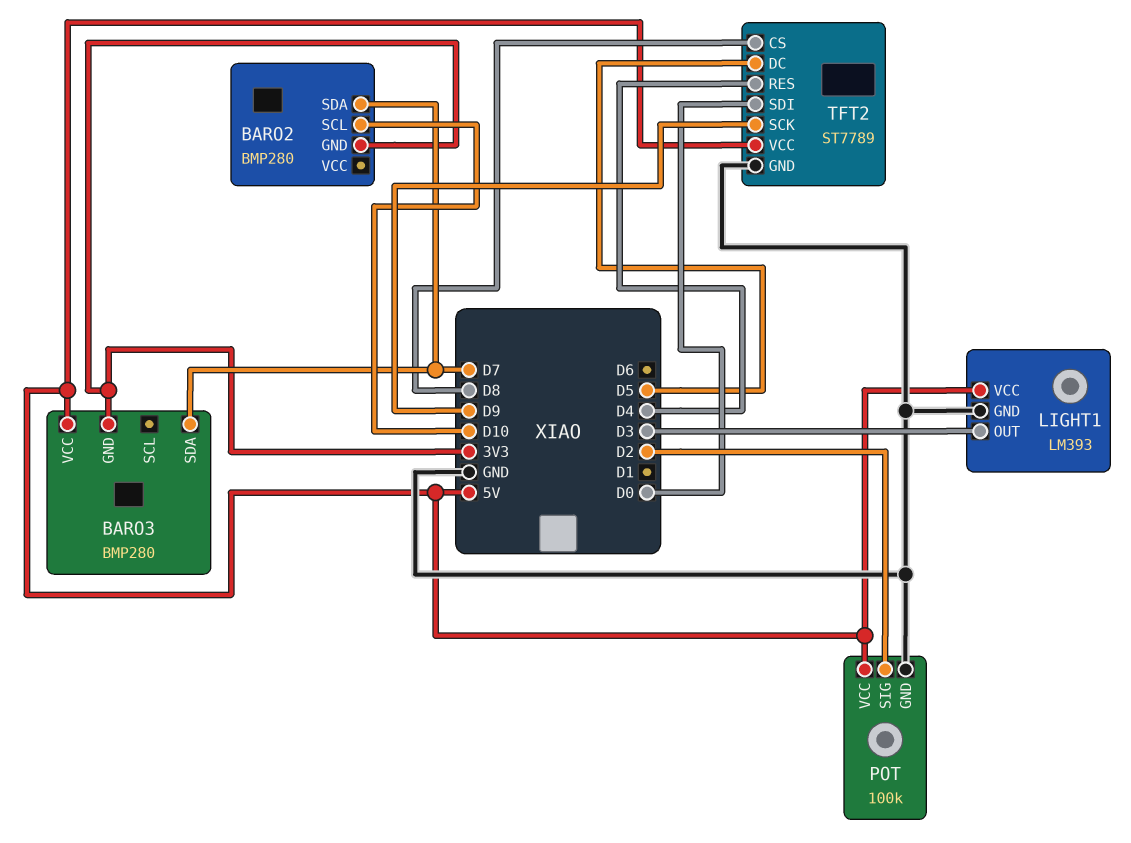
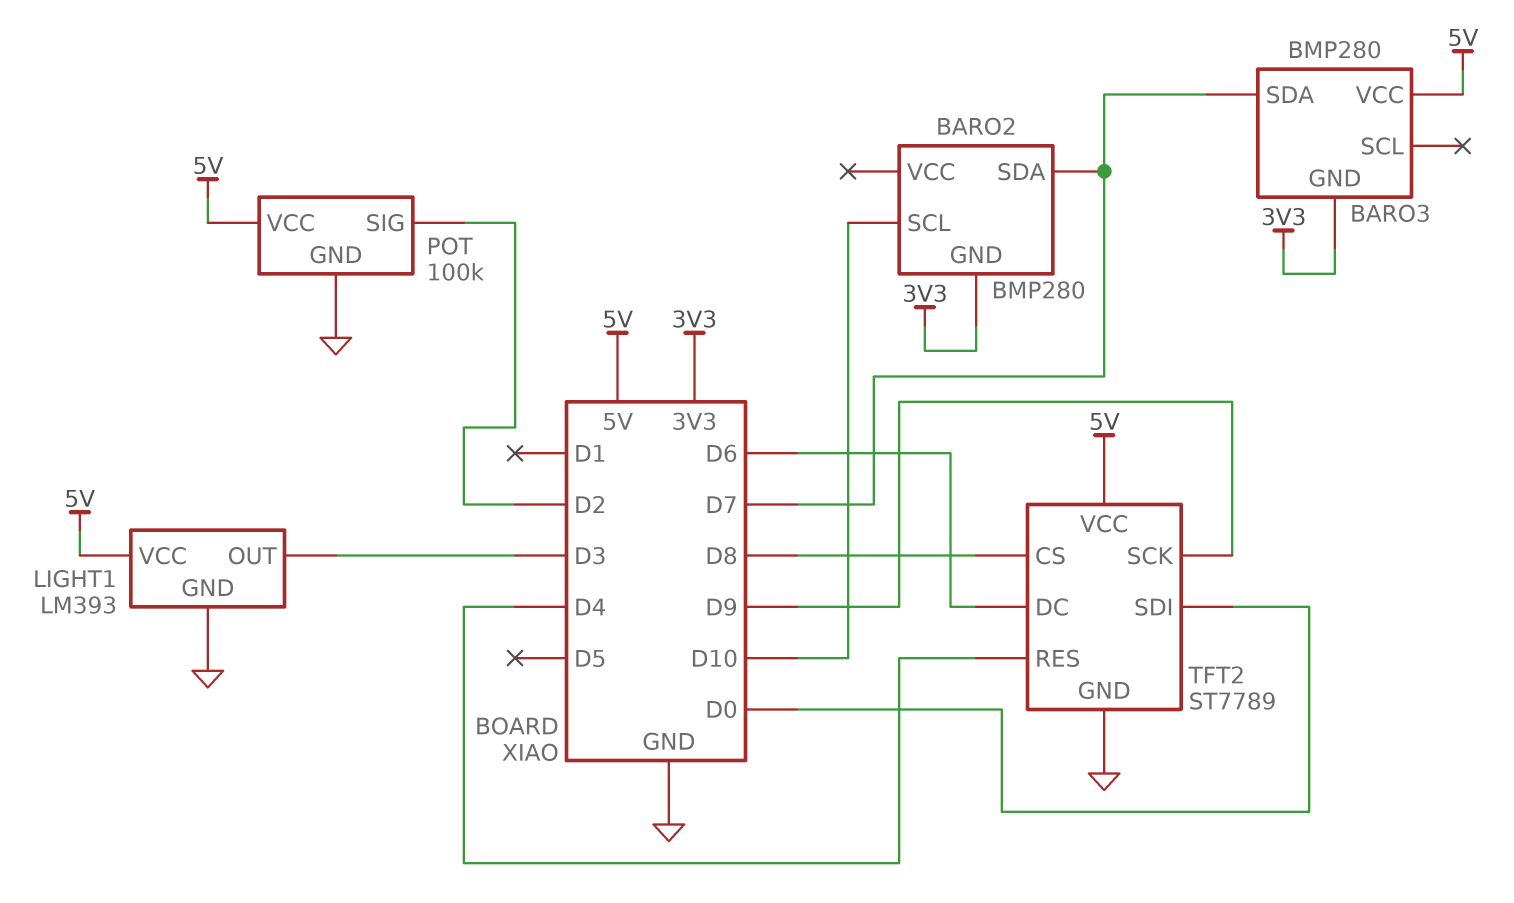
TFT2 pin DC: D5 -> D6

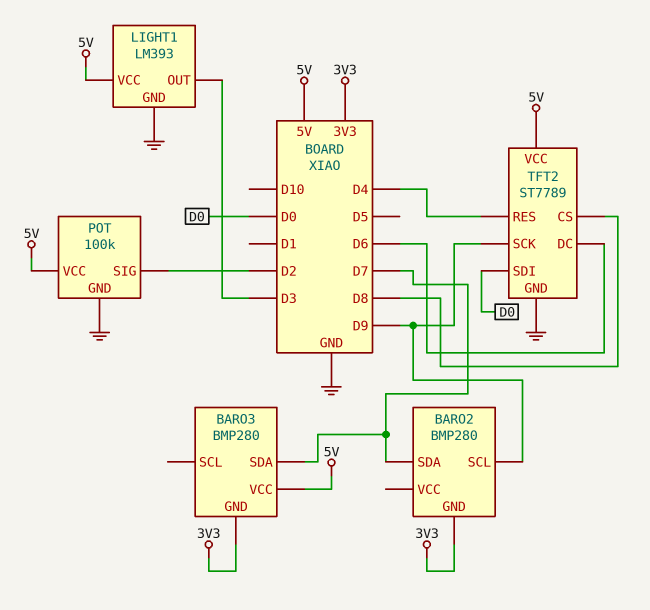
BARO2 pin SCL: D10 -> D9

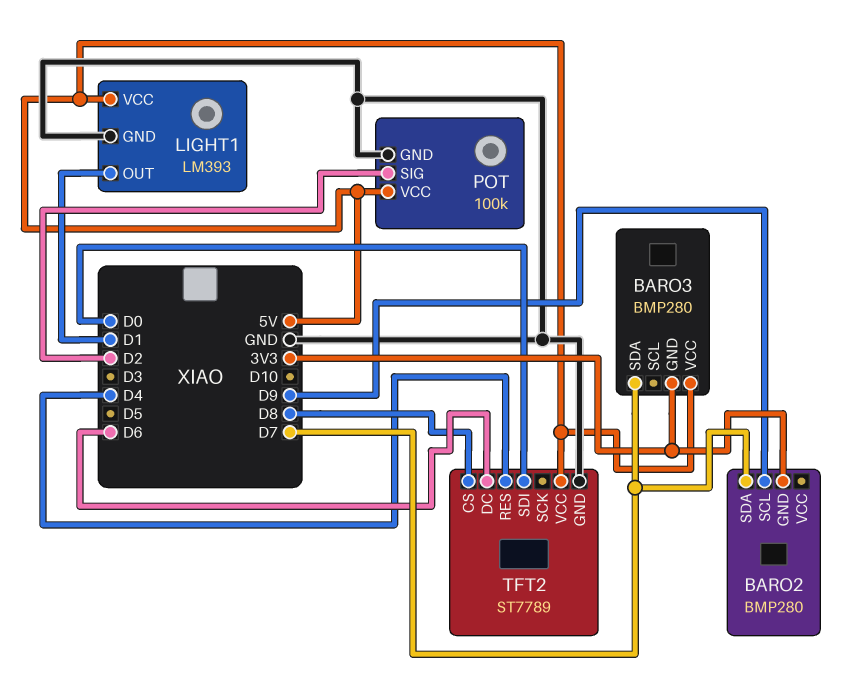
LIGHT1 pin OUT: D3 -> D1
TFT2 pin SCK: D9 -> none

